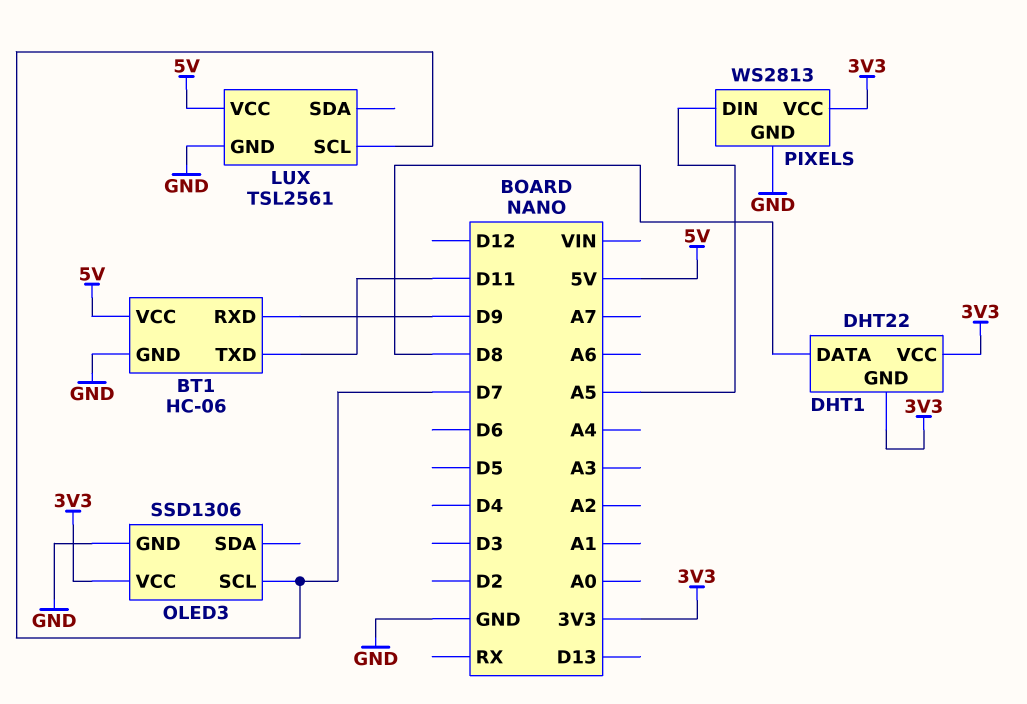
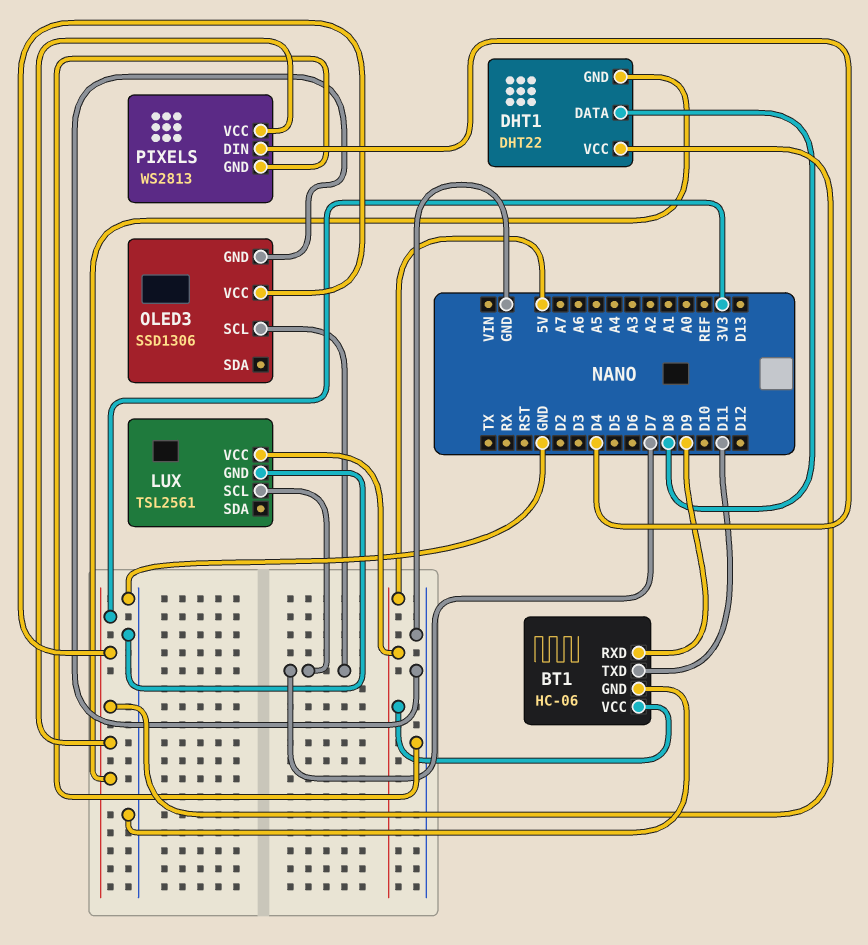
PIXELS pin DIN: A5 -> D4

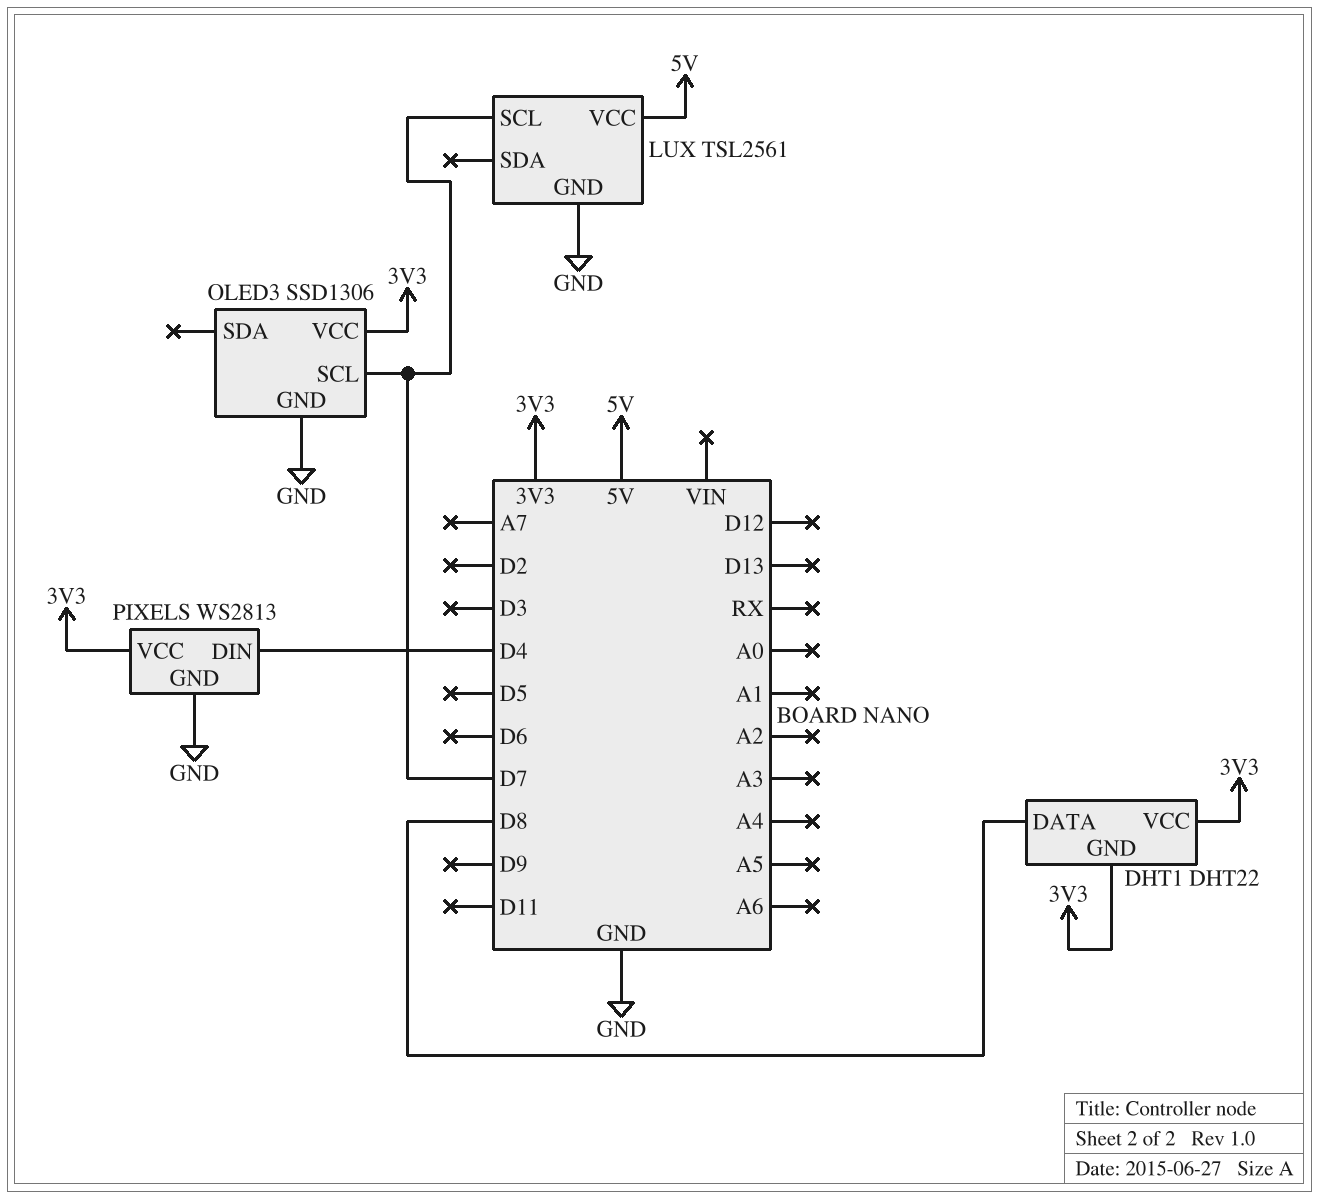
BT1: HC-06 -> none
BT1 pin GND: GND -> none
BT1 pin RXD: D9 -> none
BT1 pin TXD: D11 -> none
BT1 pin VCC: 5V -> none

